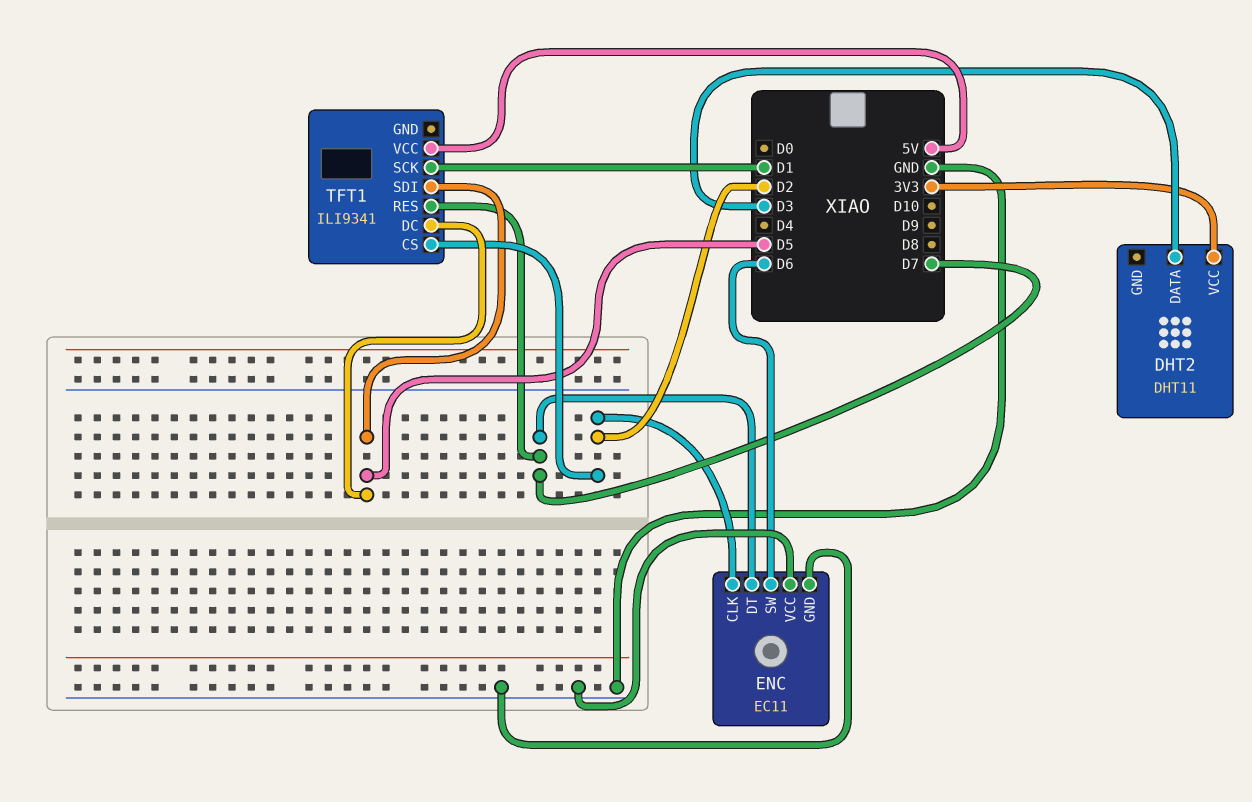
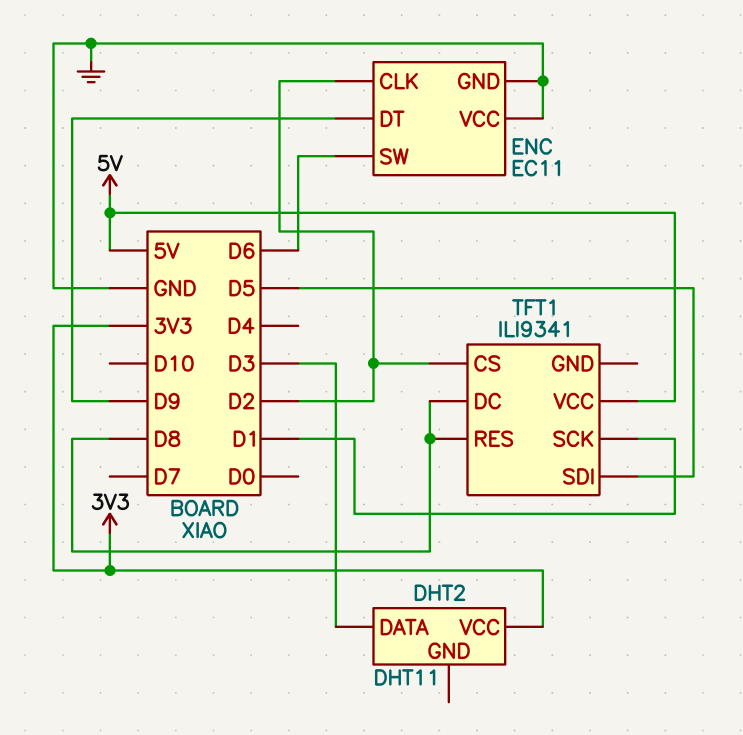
ENC pin DT: D7 -> D9
TFT1 pin DC: D5 -> D8
TFT1 pin RES: D7 -> D8

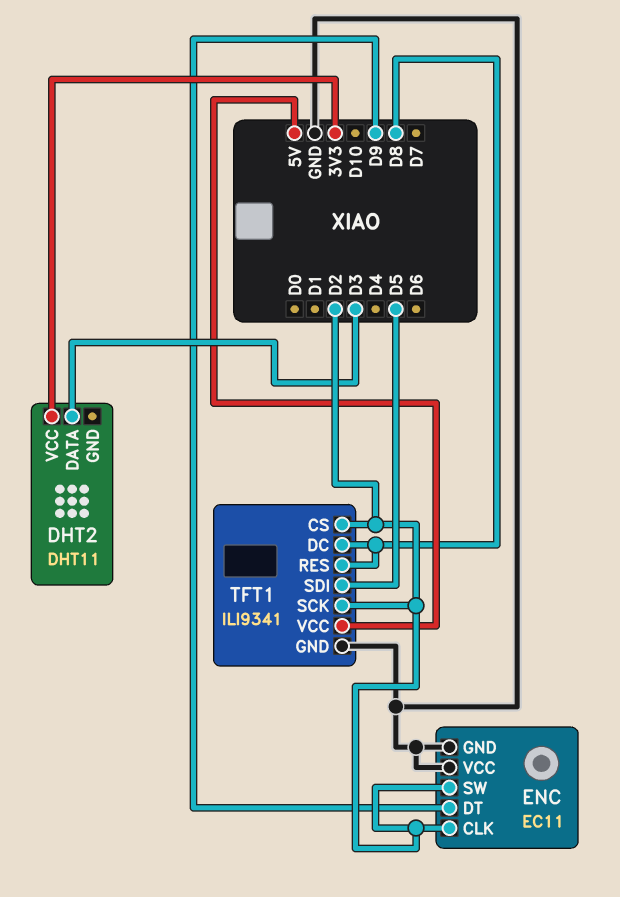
ENC pin SW: D6 -> D2
TFT1 pin GND: none -> GND
TFT1 pin SCK: D1 -> D2

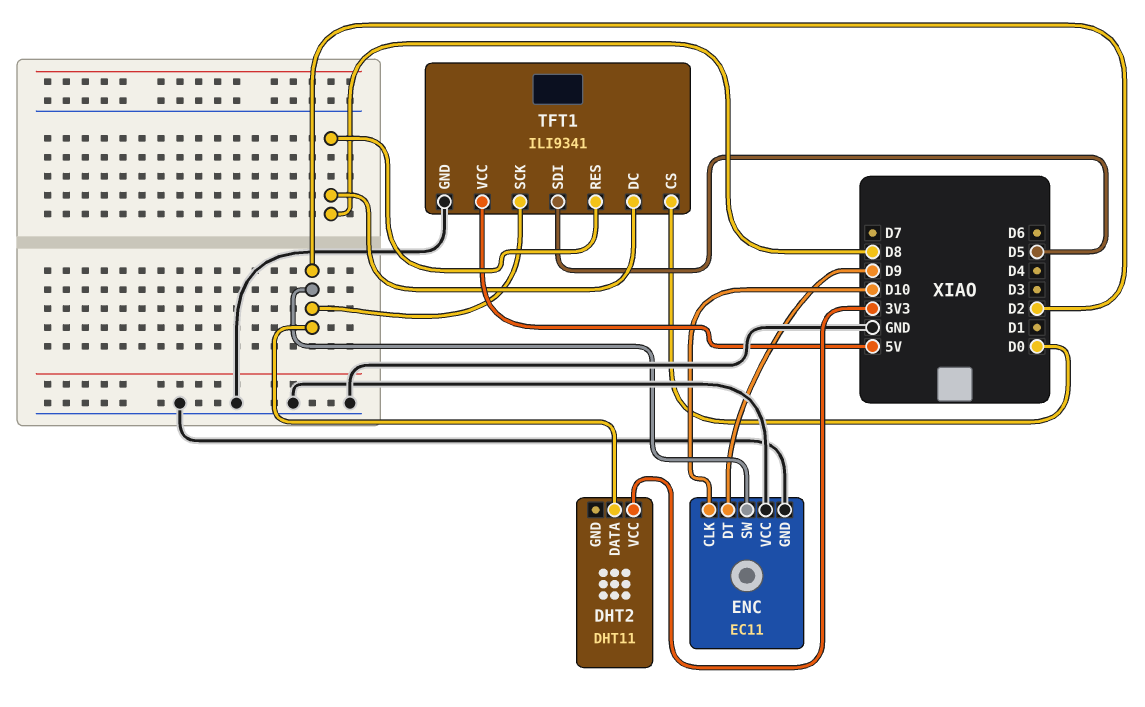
DHT2 pin DATA: D3 -> D2
ENC pin CLK: D2 -> D10
TFT1 pin CS: D2 -> D0

